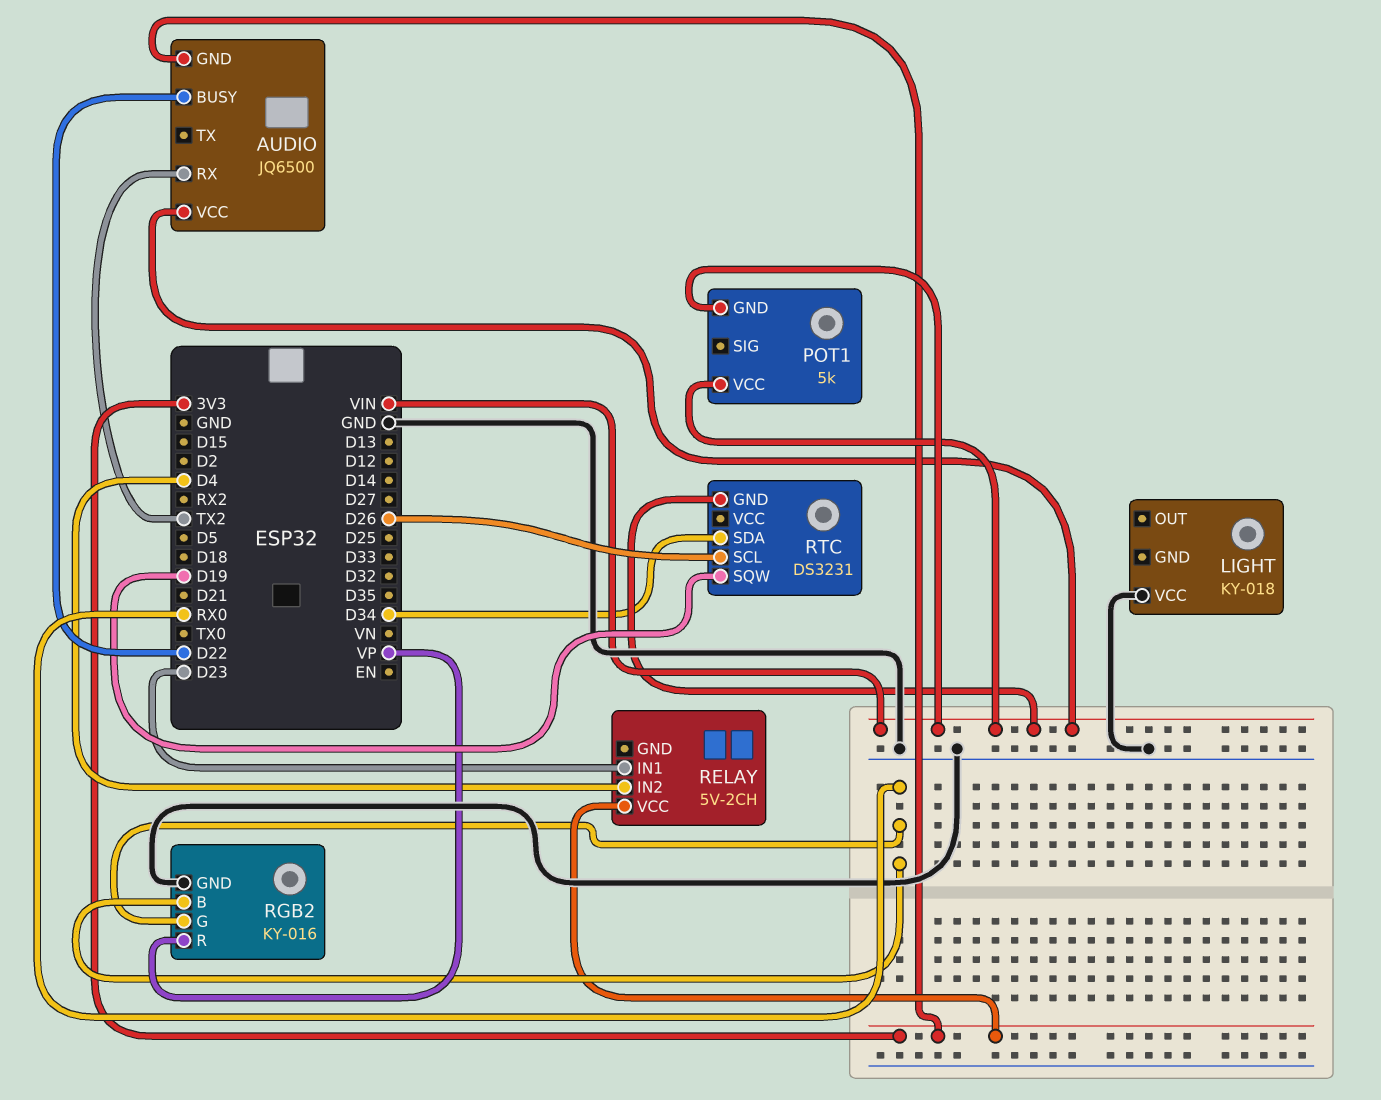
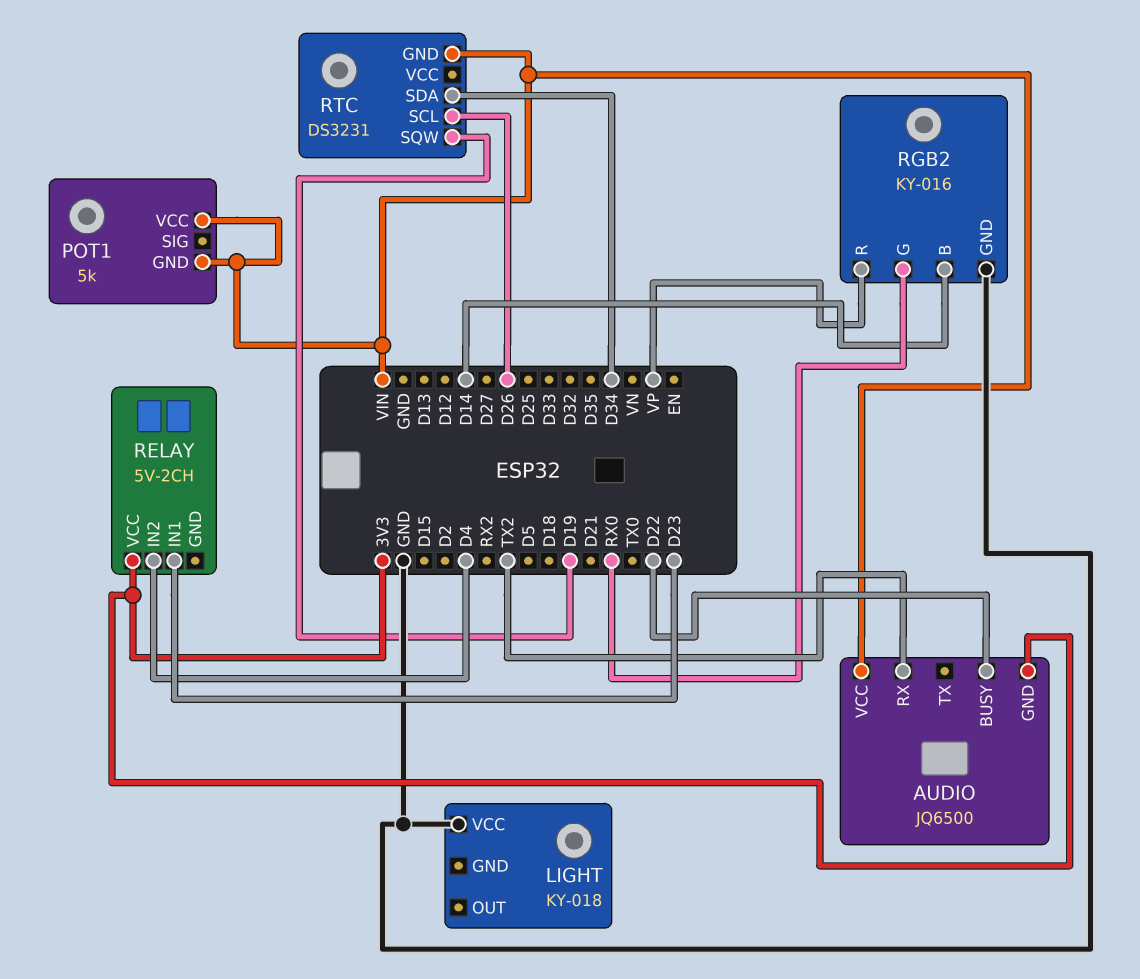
RGB2 pin B: RX0 -> D14

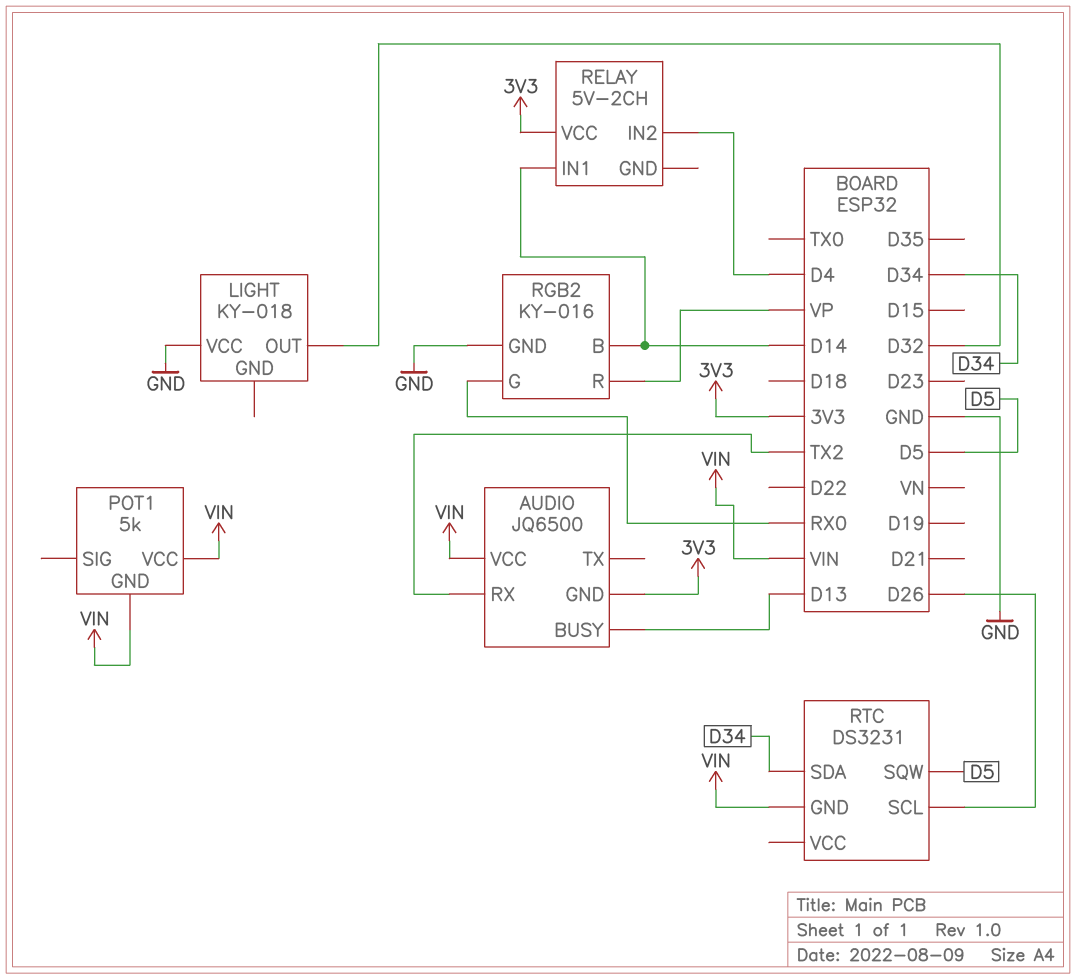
AUDIO pin BUSY: D22 -> D13
LIGHT pin OUT: none -> D32
RELAY pin IN1: D23 -> D14
RTC pin SQW: D19 -> D5

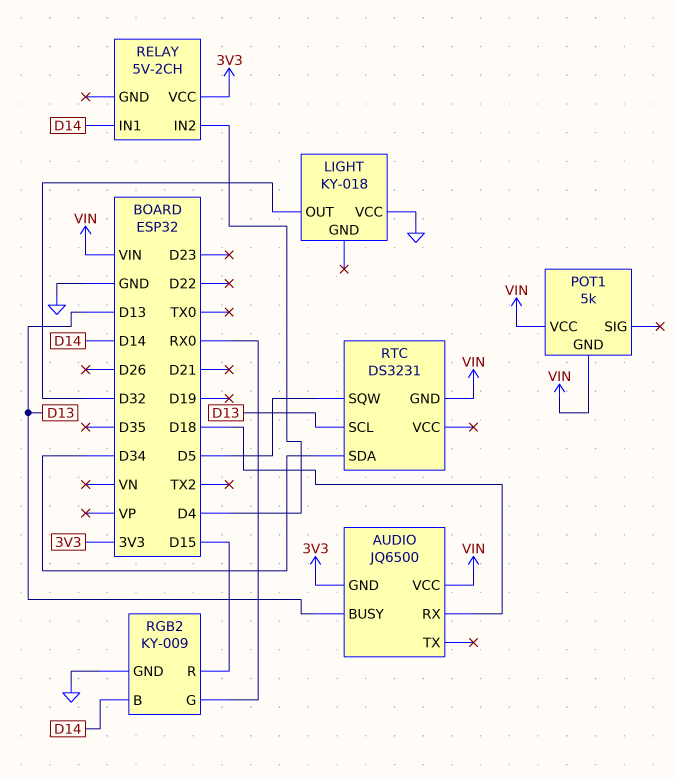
AUDIO pin RX: TX2 -> D18
RGB2: KY-016 -> KY-009
RGB2 pin R: VP -> D15
RTC pin SCL: D26 -> D13

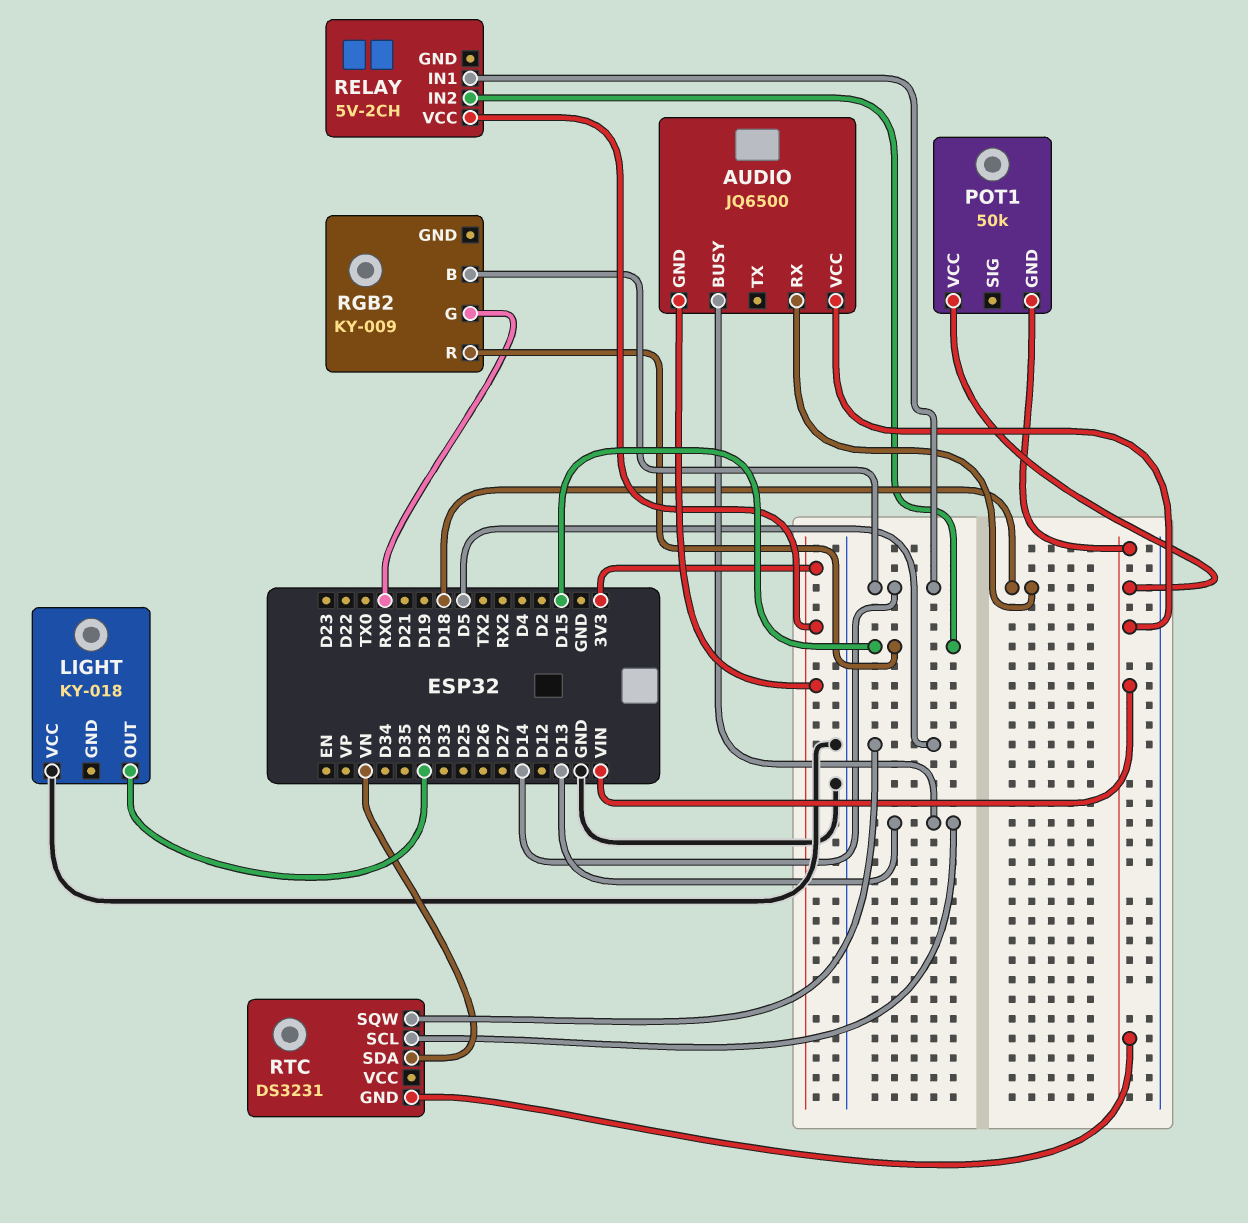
POT1: 5k -> 50k
RELAY pin IN2: D4 -> D15
RGB2 pin GND: GND -> none
RTC pin SDA: D34 -> VN

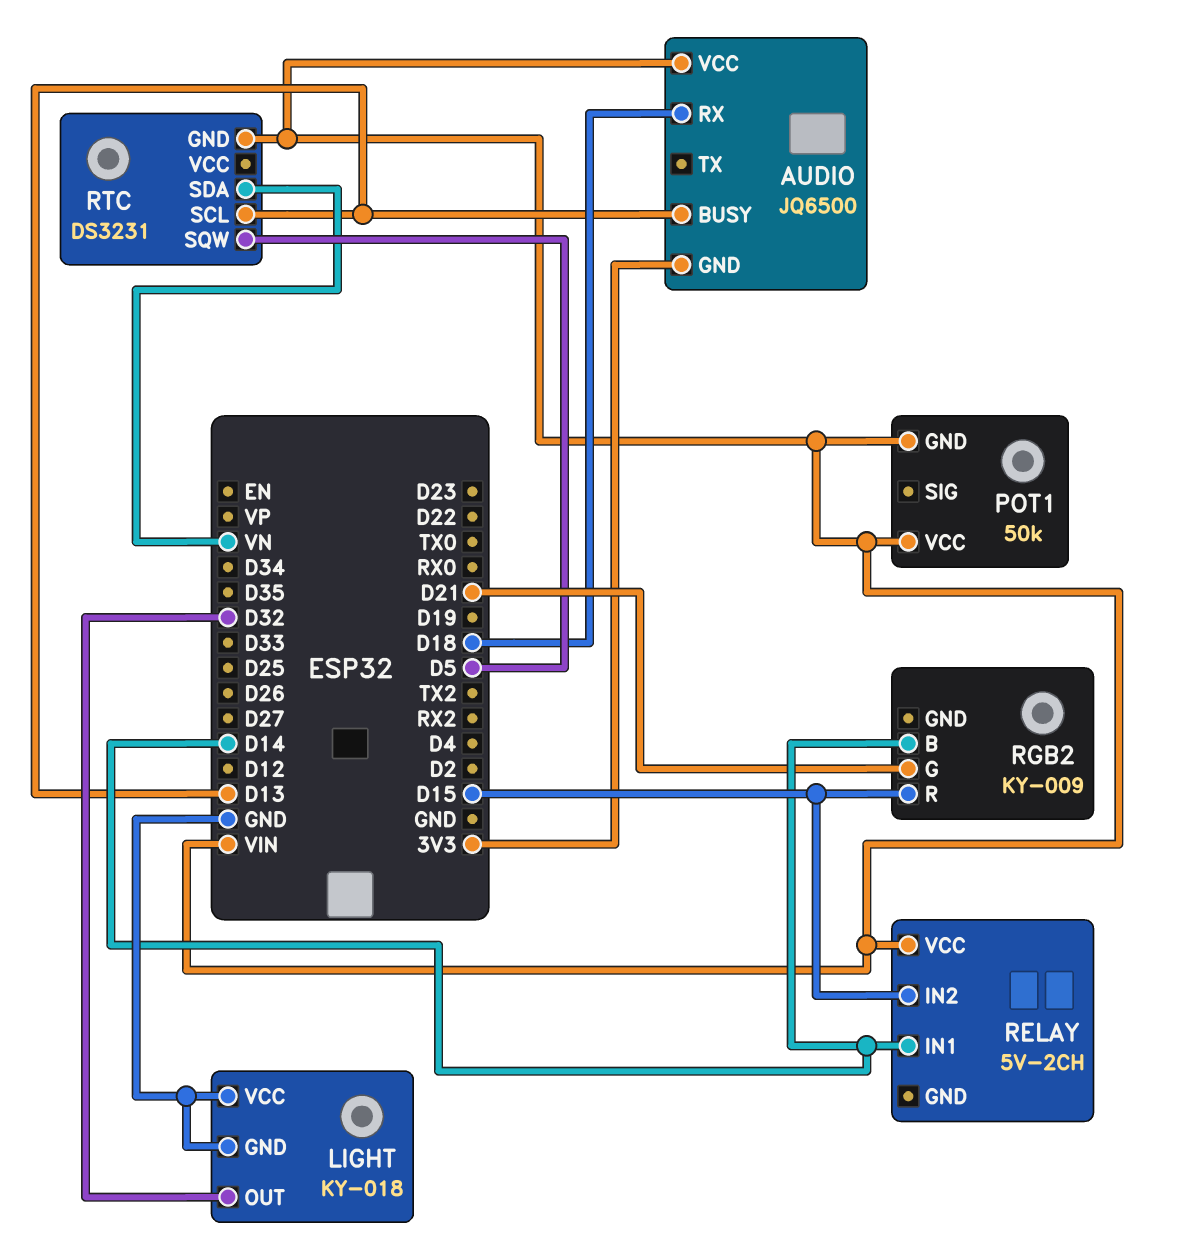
LIGHT pin GND: none -> GND
RELAY pin VCC: 3V3 -> VIN
RGB2 pin G: RX0 -> D21

